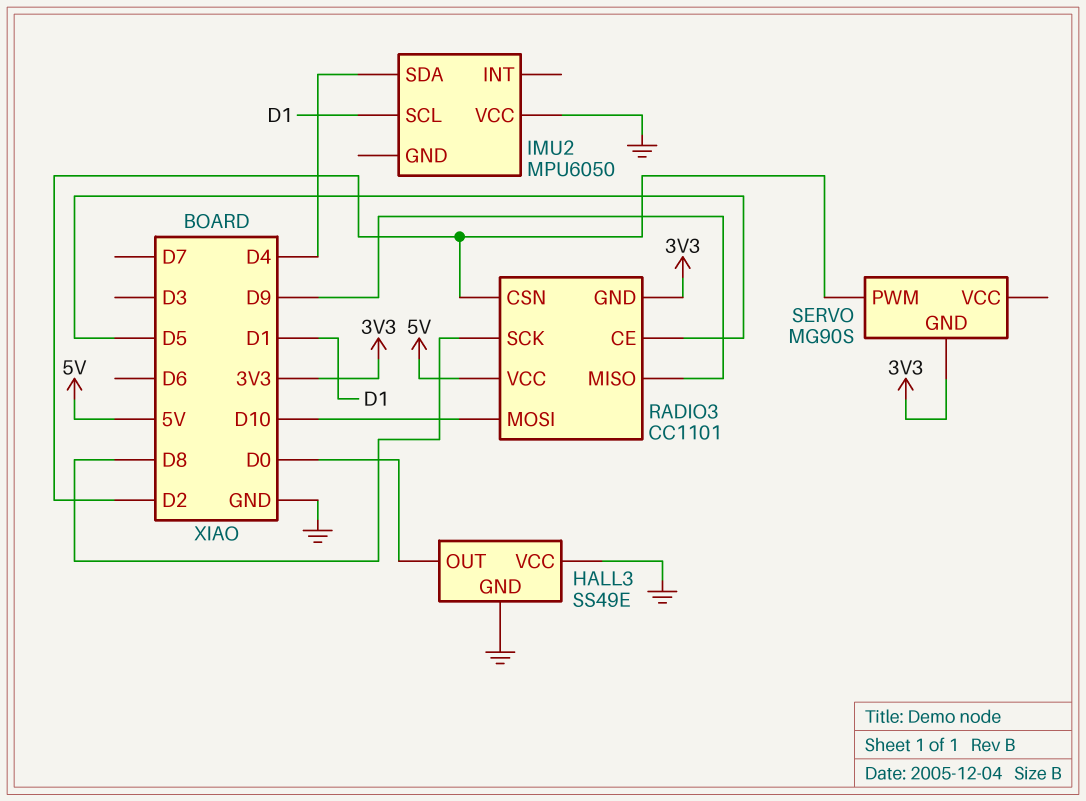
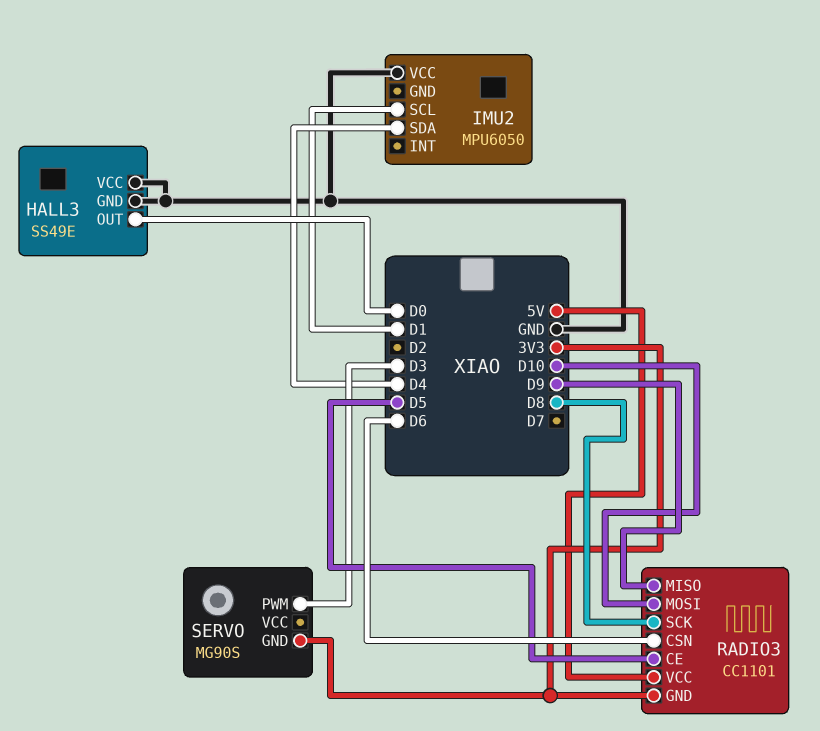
RADIO3 pin CSN: D2 -> D6
SERVO pin PWM: D2 -> D3

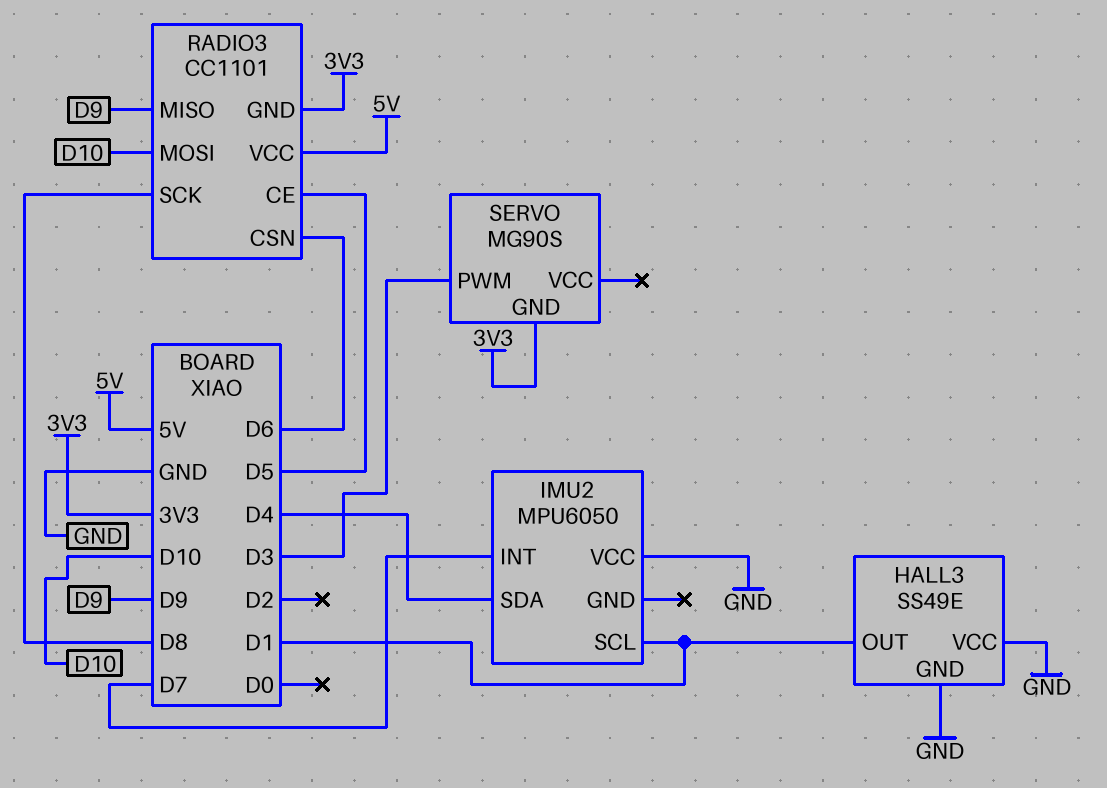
HALL3 pin OUT: D0 -> D1
IMU2 pin INT: none -> D7

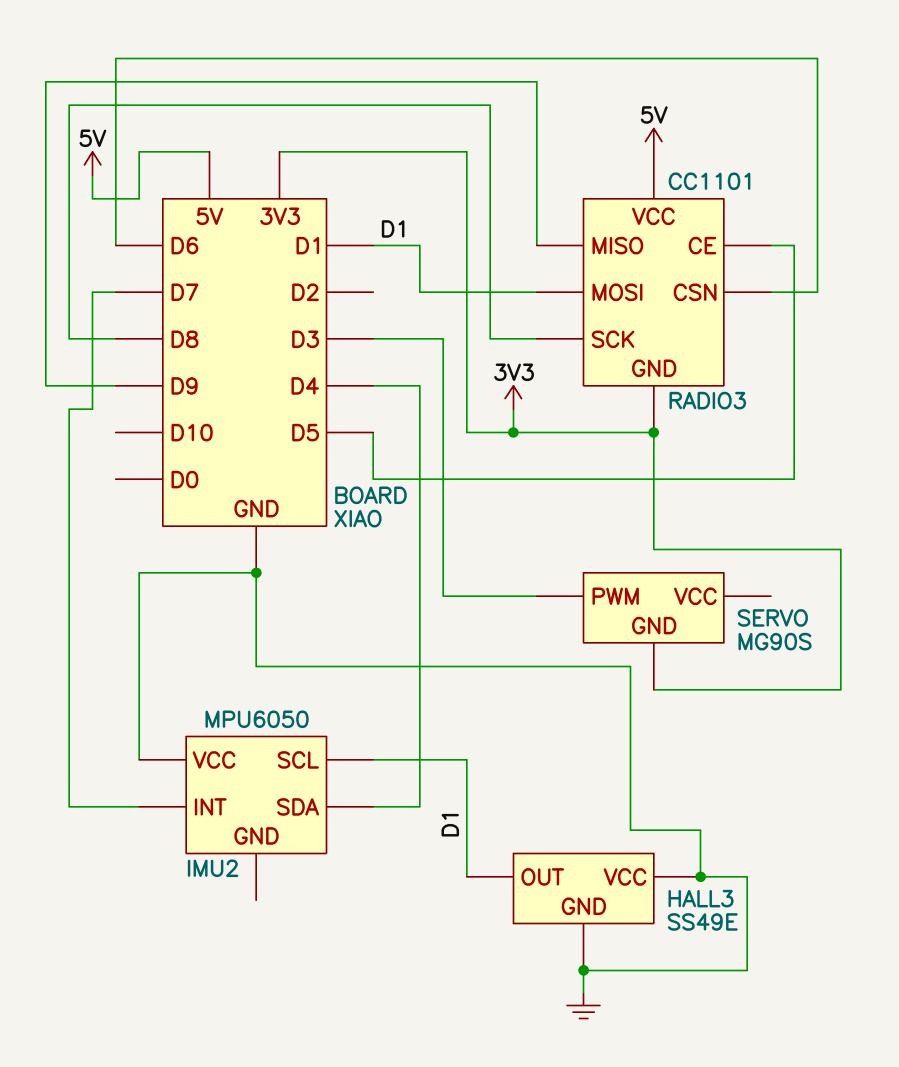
RADIO3 pin MOSI: D10 -> D1

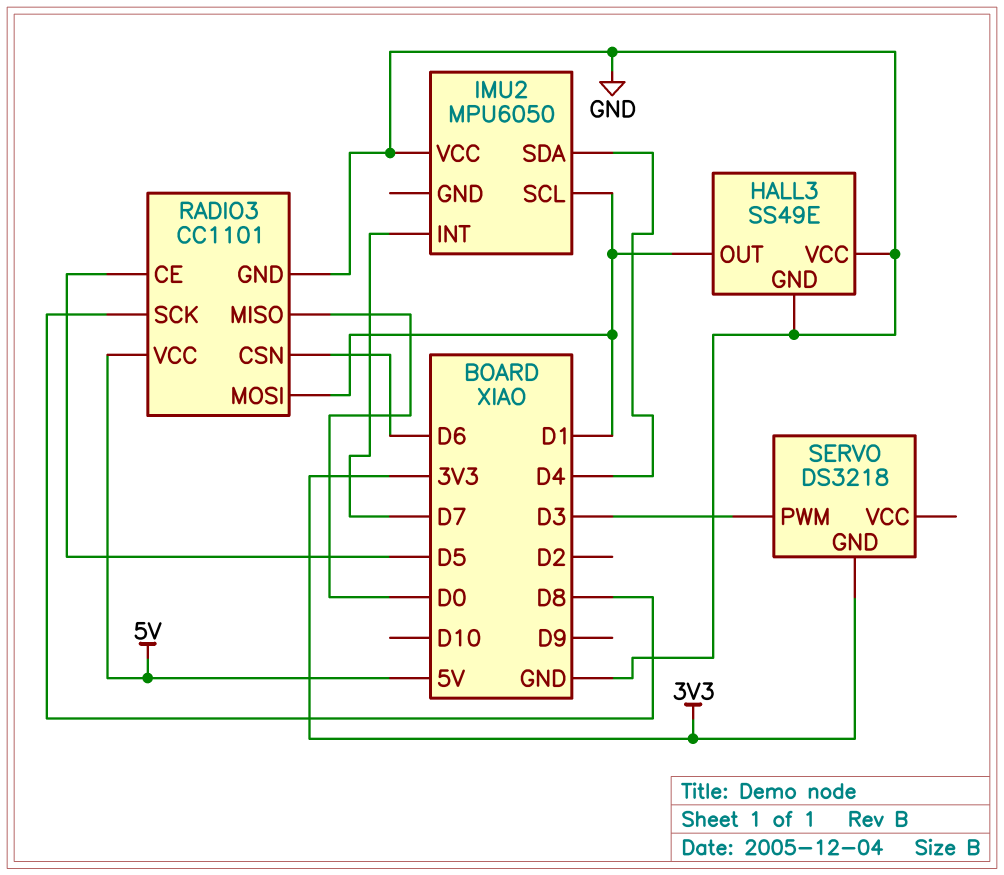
RADIO3 pin GND: 3V3 -> GND
RADIO3 pin MISO: D9 -> D0
SERVO: MG90S -> DS3218

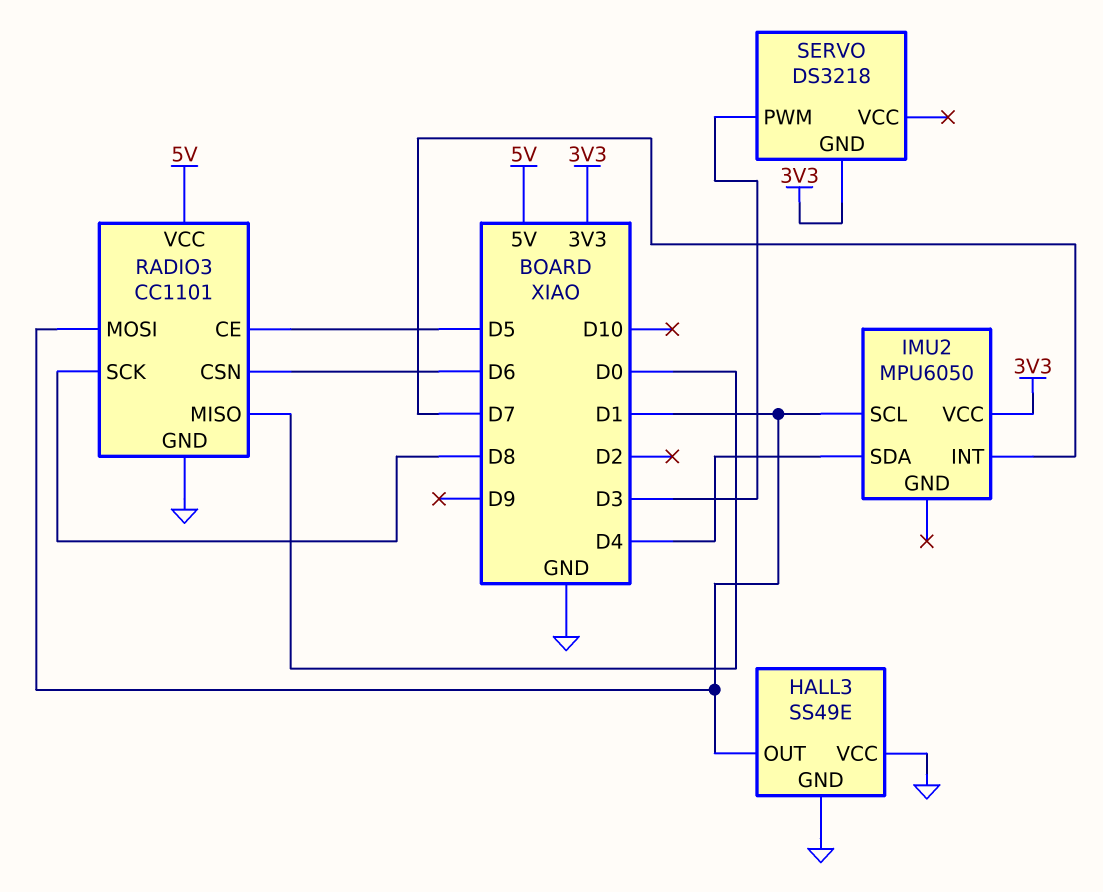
IMU2 pin VCC: GND -> 3V3

